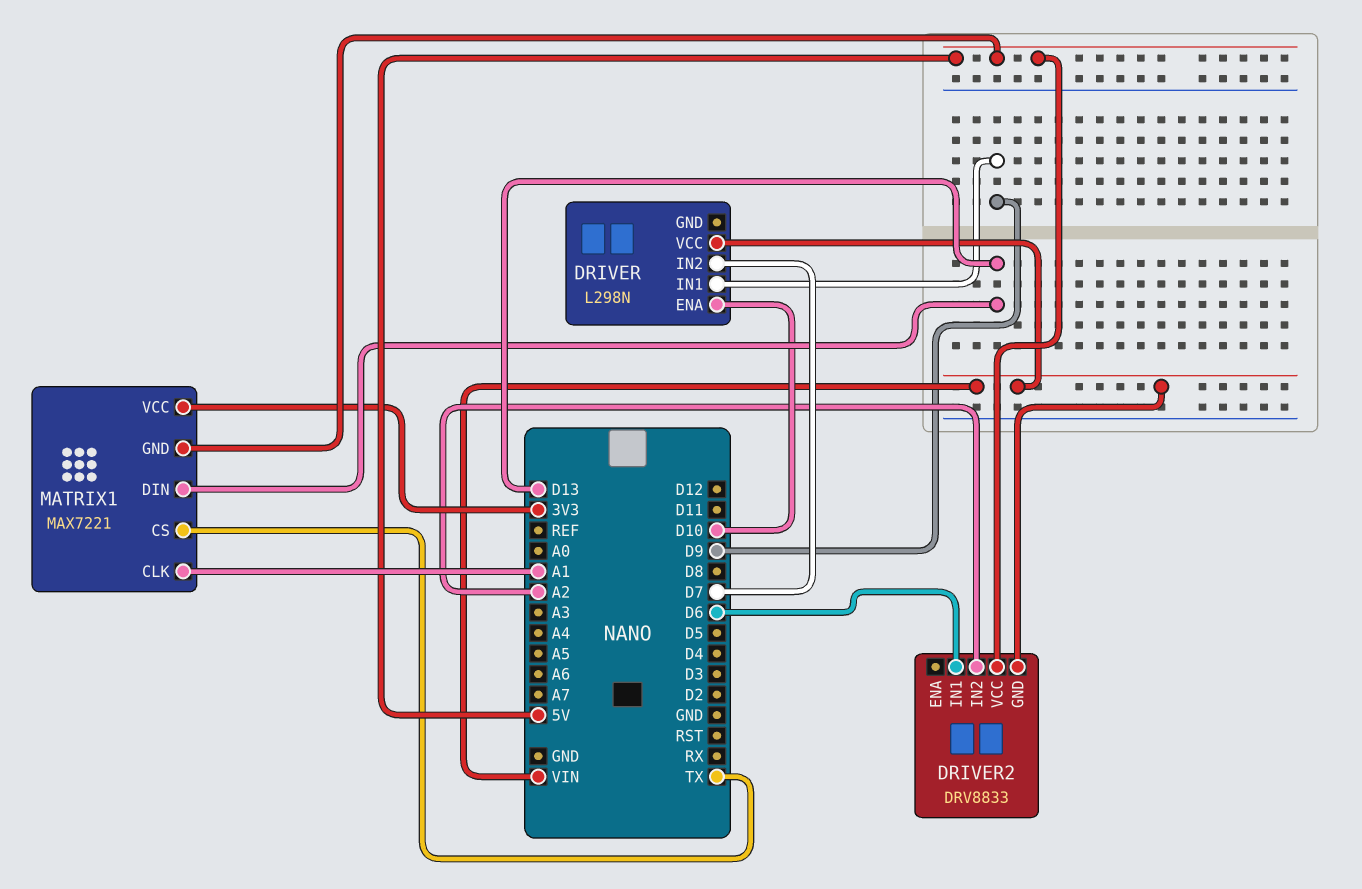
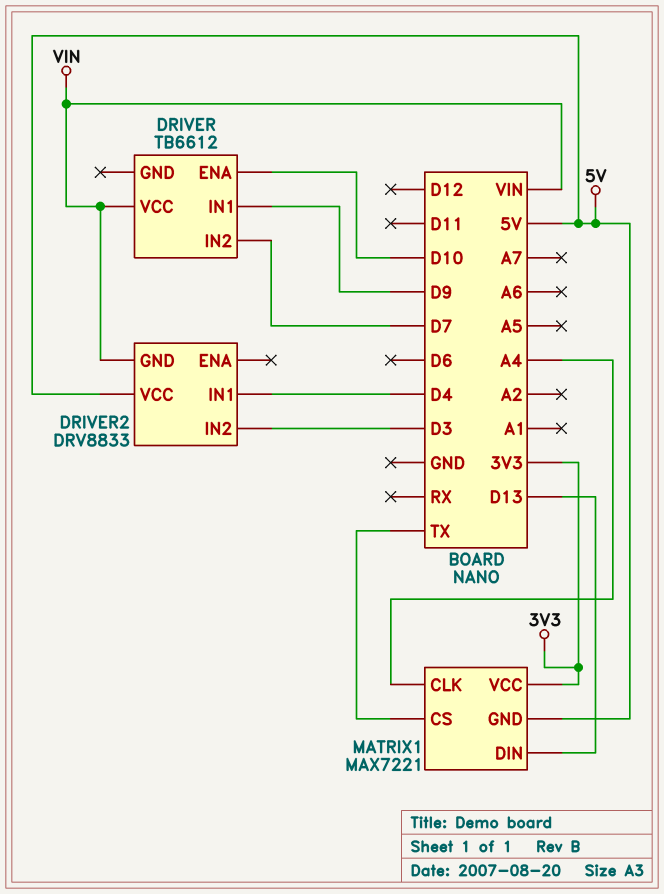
DRIVER: L298N -> TB6612
DRIVER2 pin IN1: D6 -> D4
DRIVER2 pin IN2: A2 -> D3
MATRIX1 pin CLK: A1 -> A4

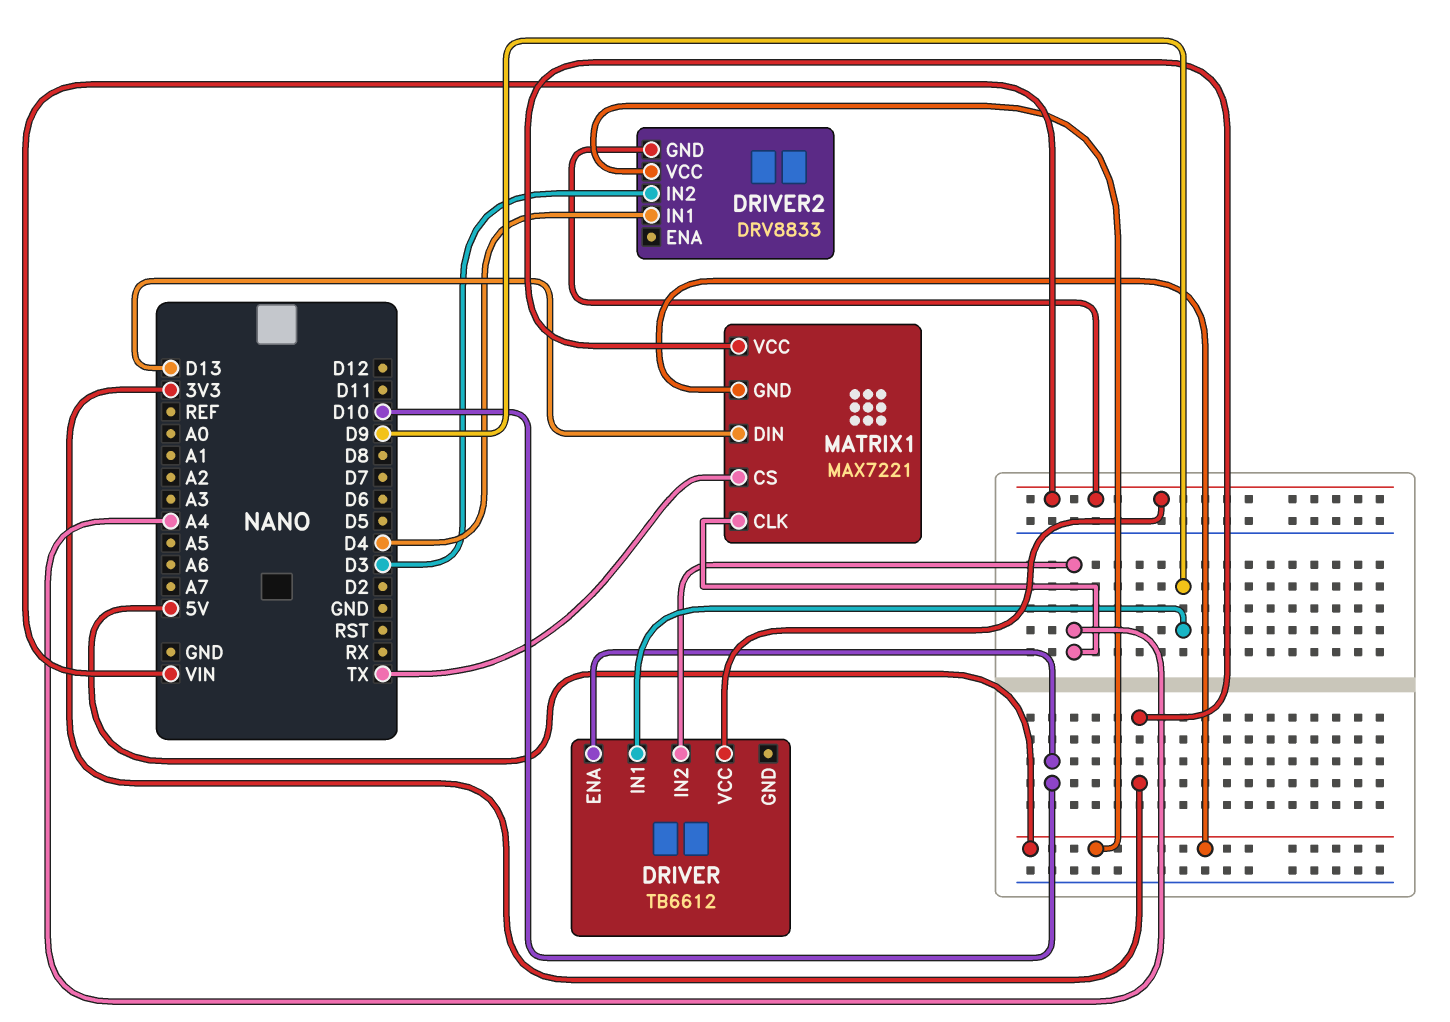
DRIVER pin IN2: D7 -> A4

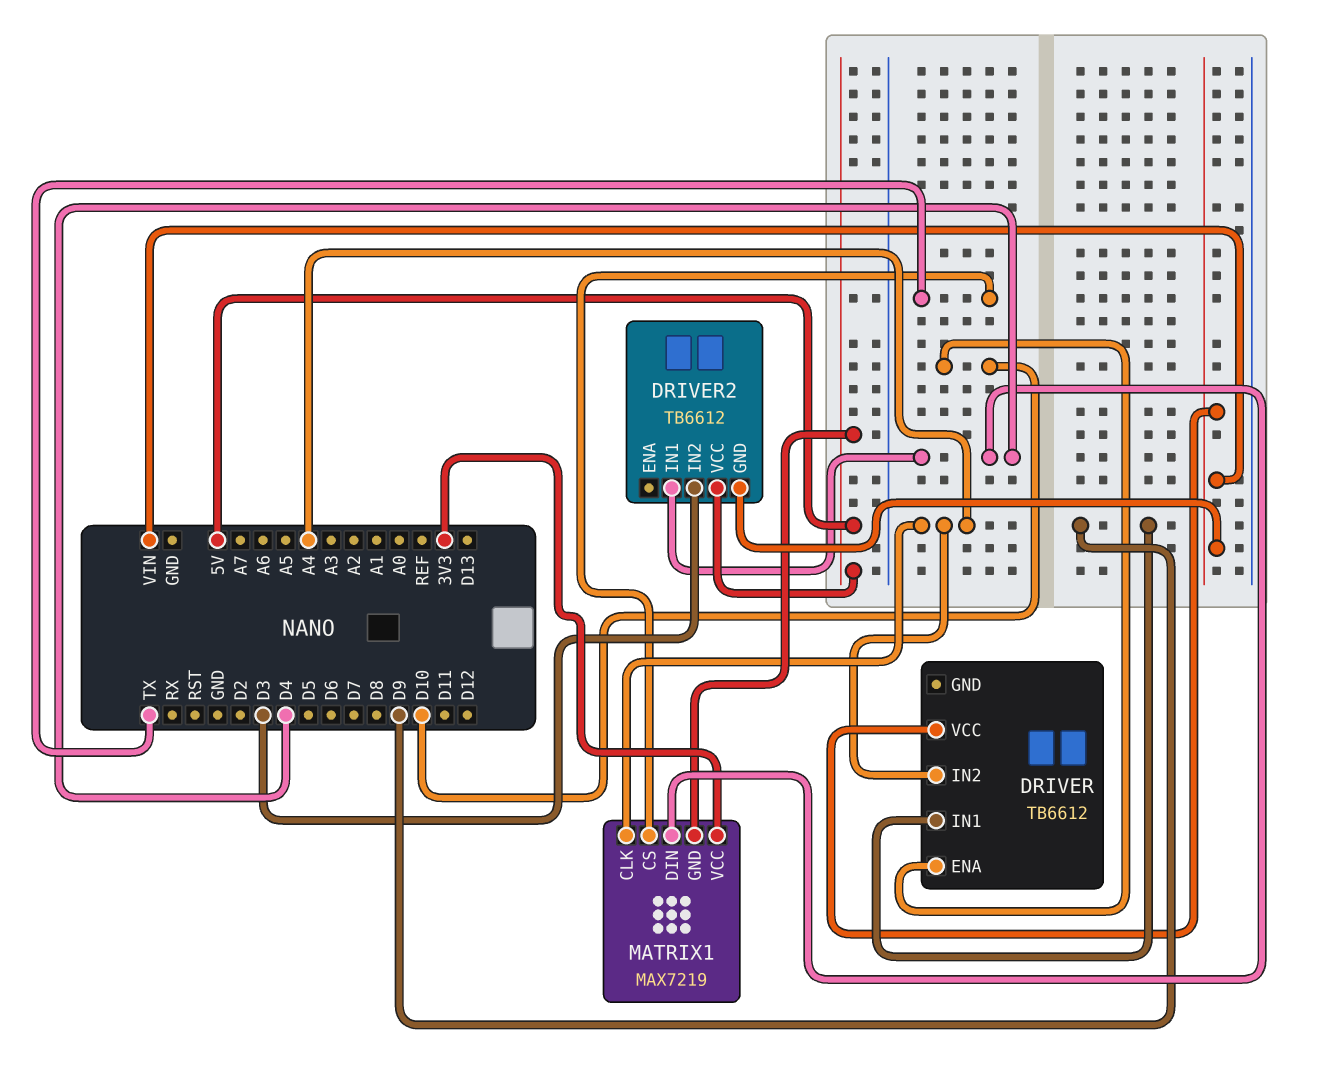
DRIVER2: DRV8833 -> TB6612
MATRIX1: MAX7221 -> MAX7219
MATRIX1 pin DIN: D13 -> D4

